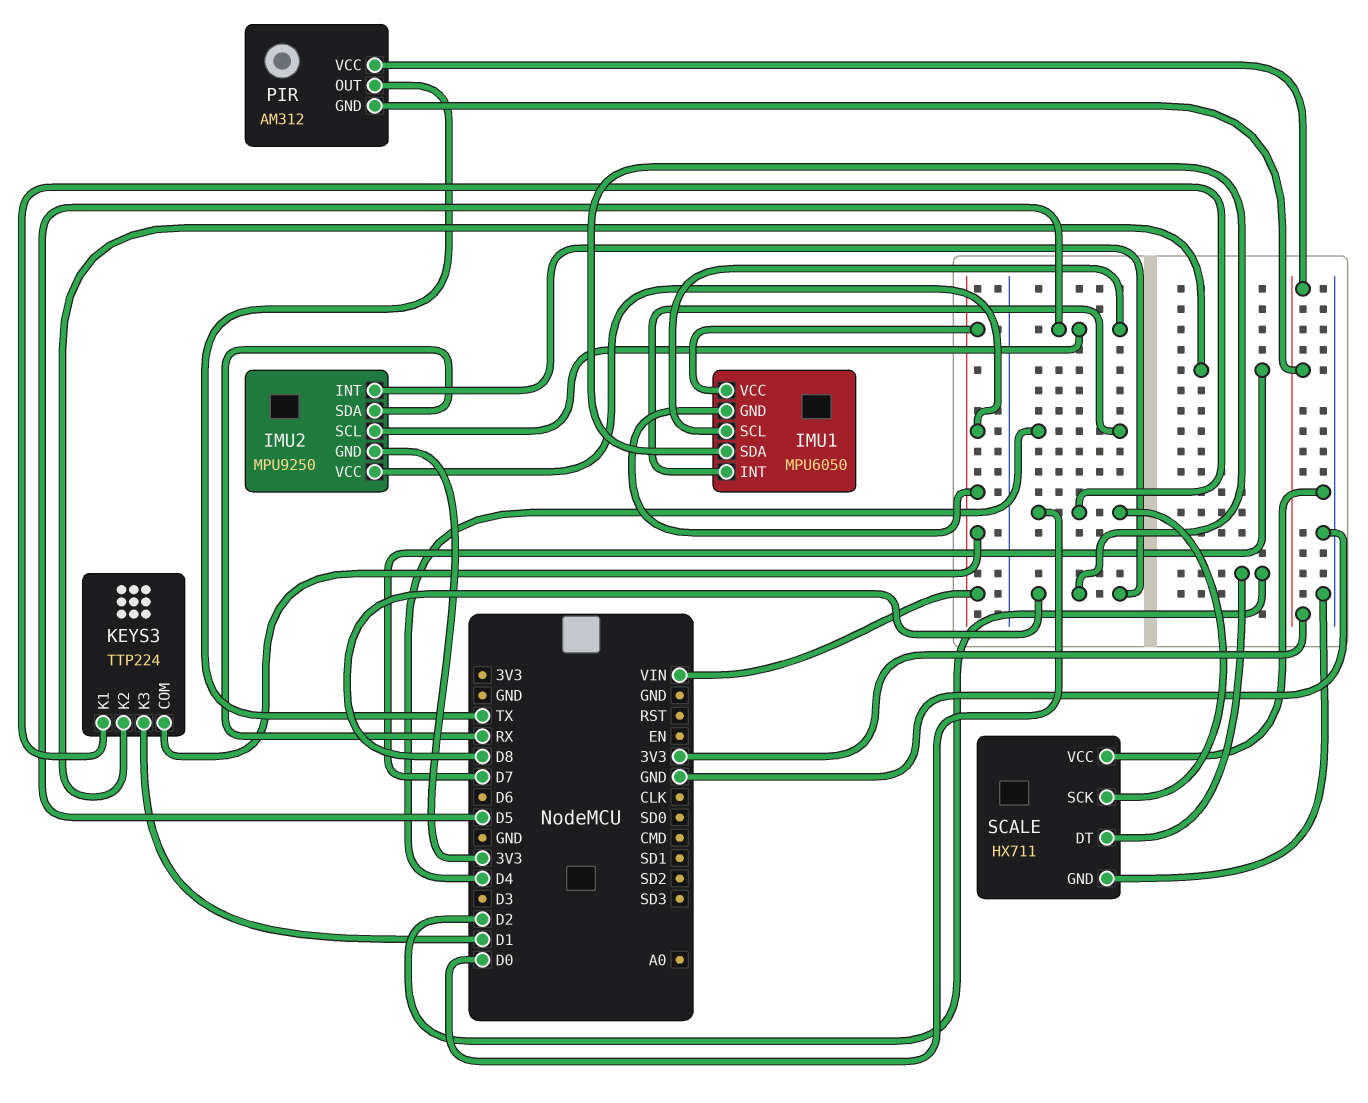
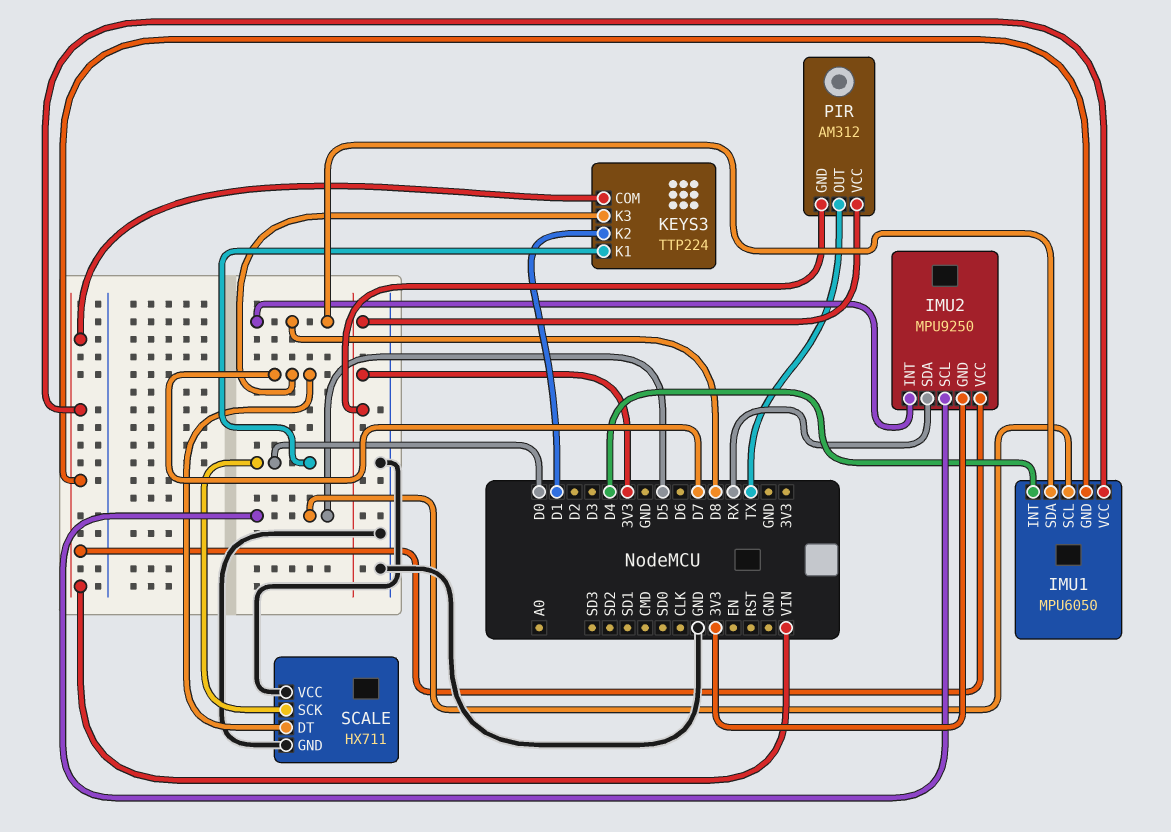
KEYS3 pin K2: D7 -> D1
KEYS3 pin K3: D1 -> D7
SCALE pin DT: D2 -> D7

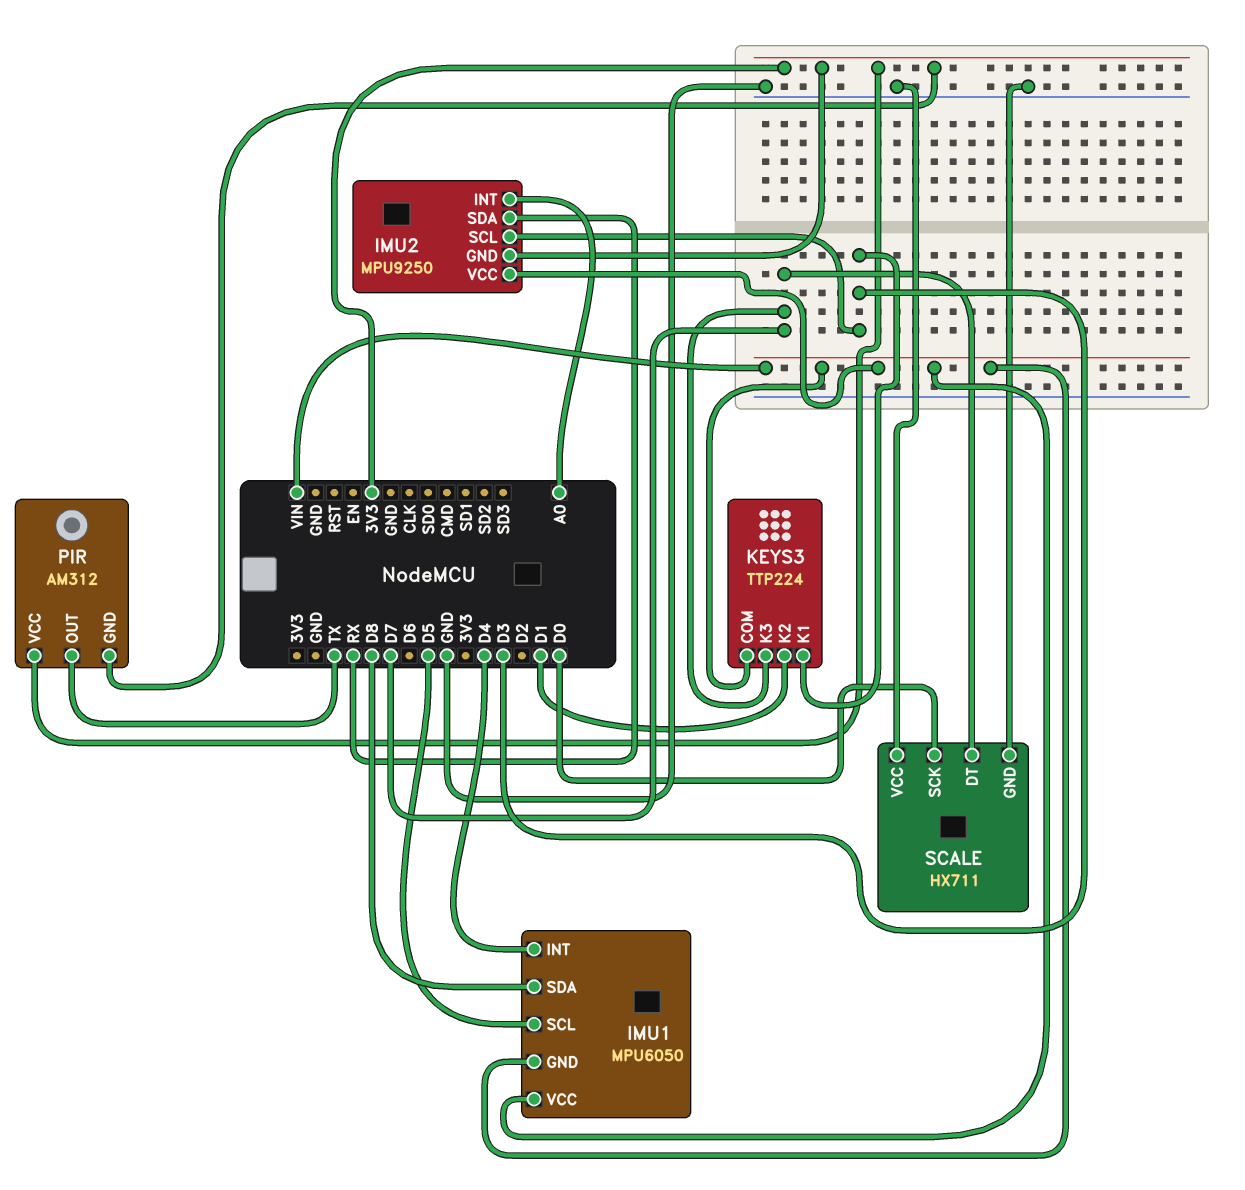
IMU2 pin INT: D8 -> A0
IMU2 pin SCL: D5 -> D3
KEYS3 pin K1: D0 -> D3

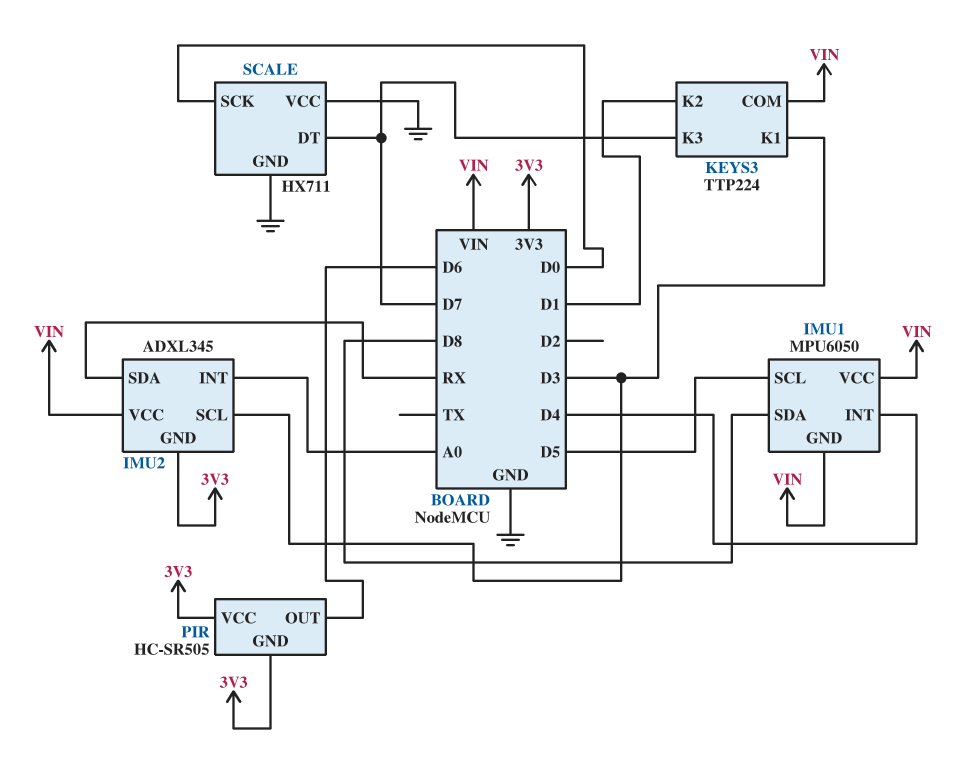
IMU2: MPU9250 -> ADXL345
PIR: AM312 -> HC-SR505
PIR pin OUT: TX -> D6

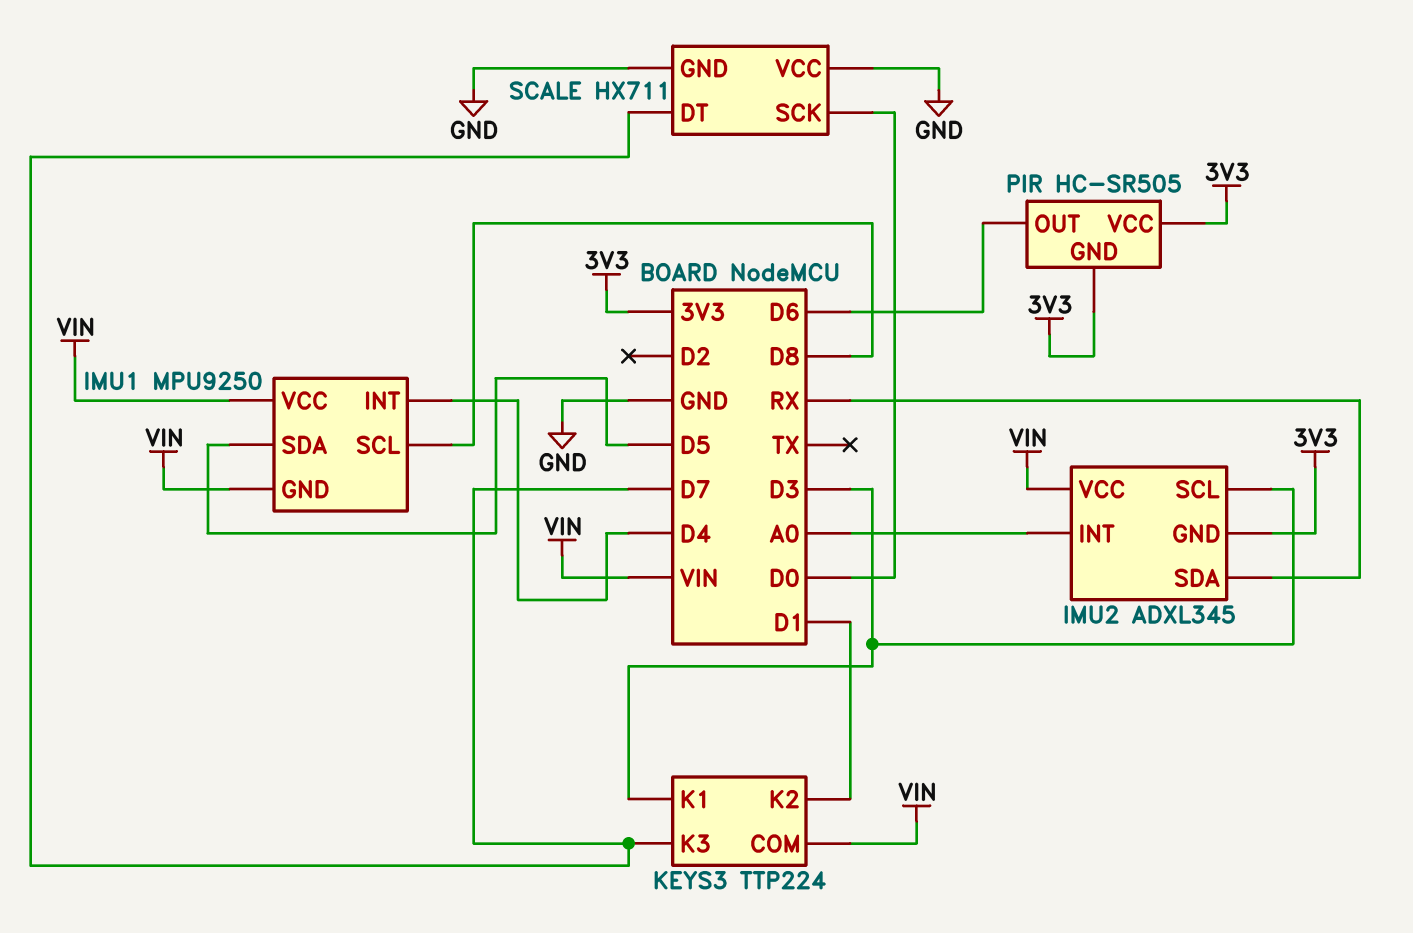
IMU1: MPU6050 -> MPU9250
IMU1 pin SCL: D5 -> D8
IMU1 pin SDA: D8 -> D5

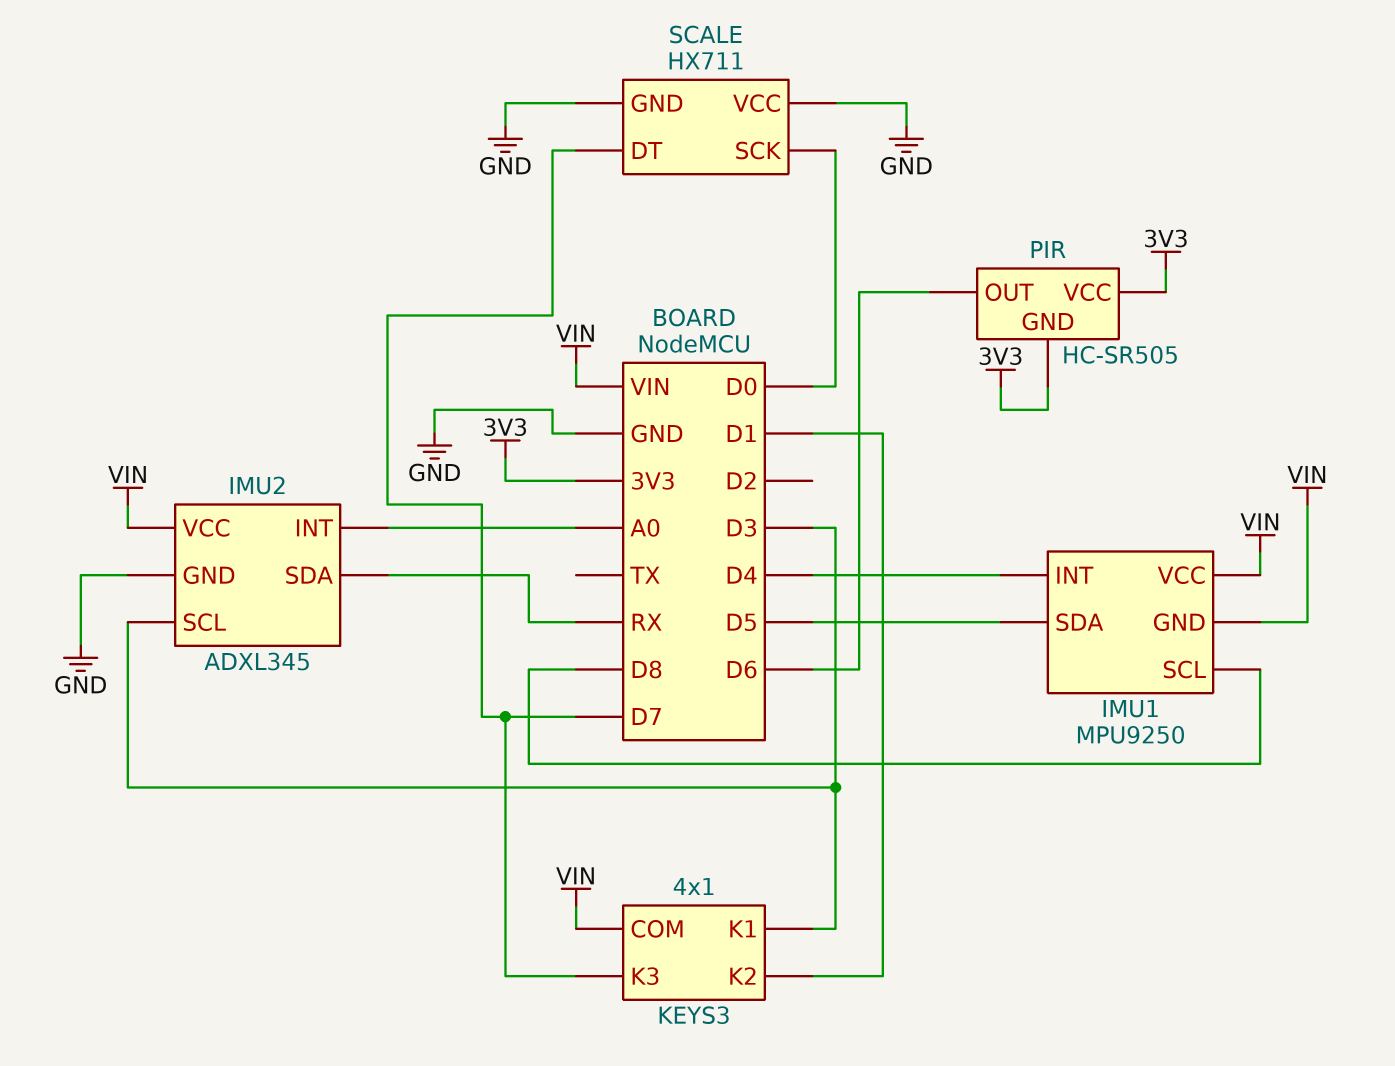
IMU2 pin GND: 3V3 -> GND
KEYS3: TTP224 -> 4x1

